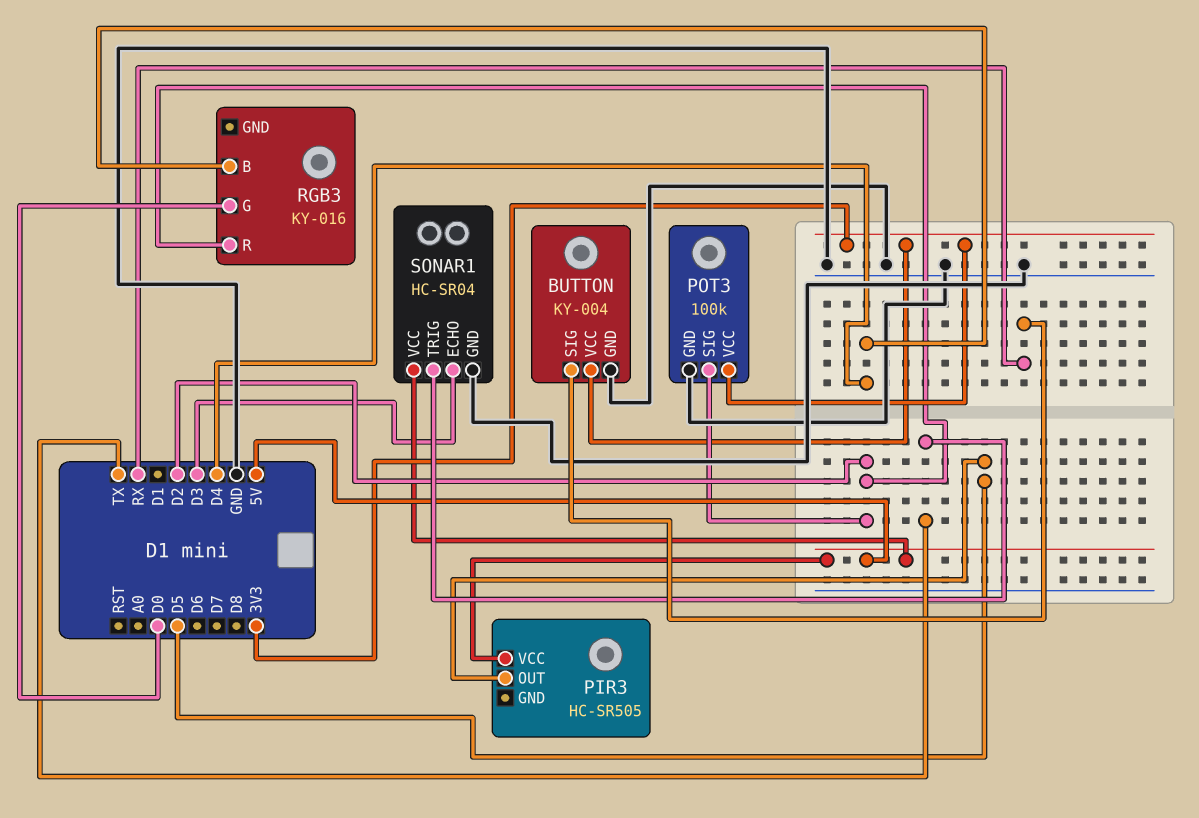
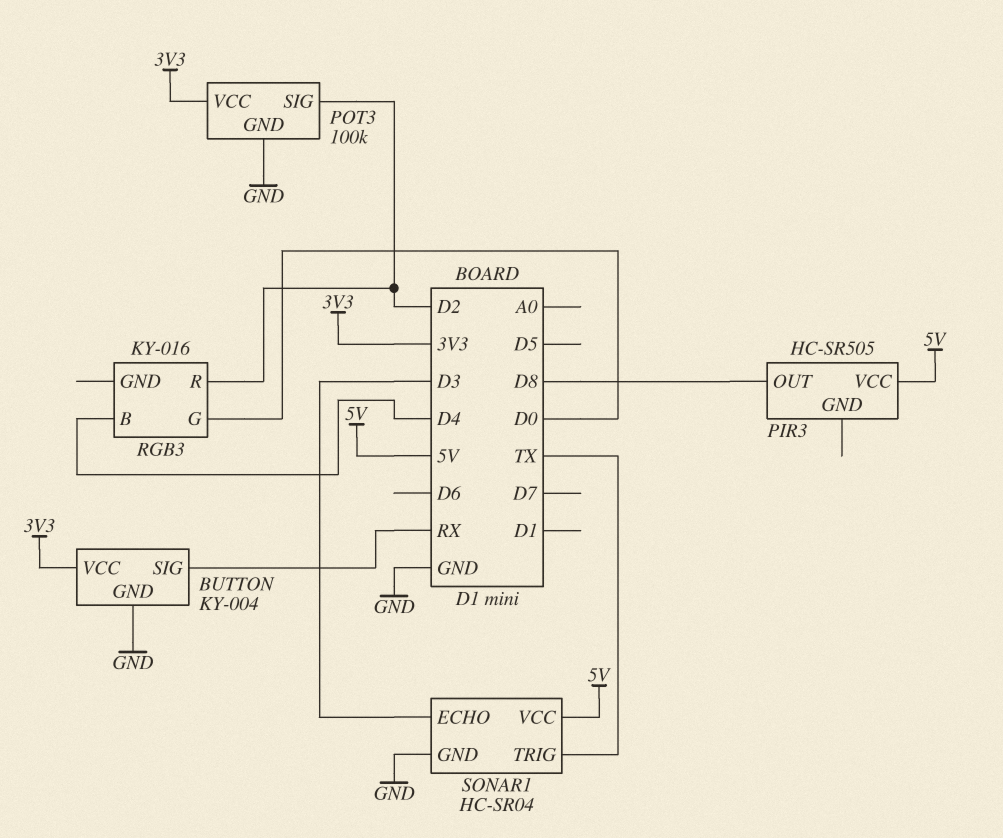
PIR3 pin OUT: D5 -> D8

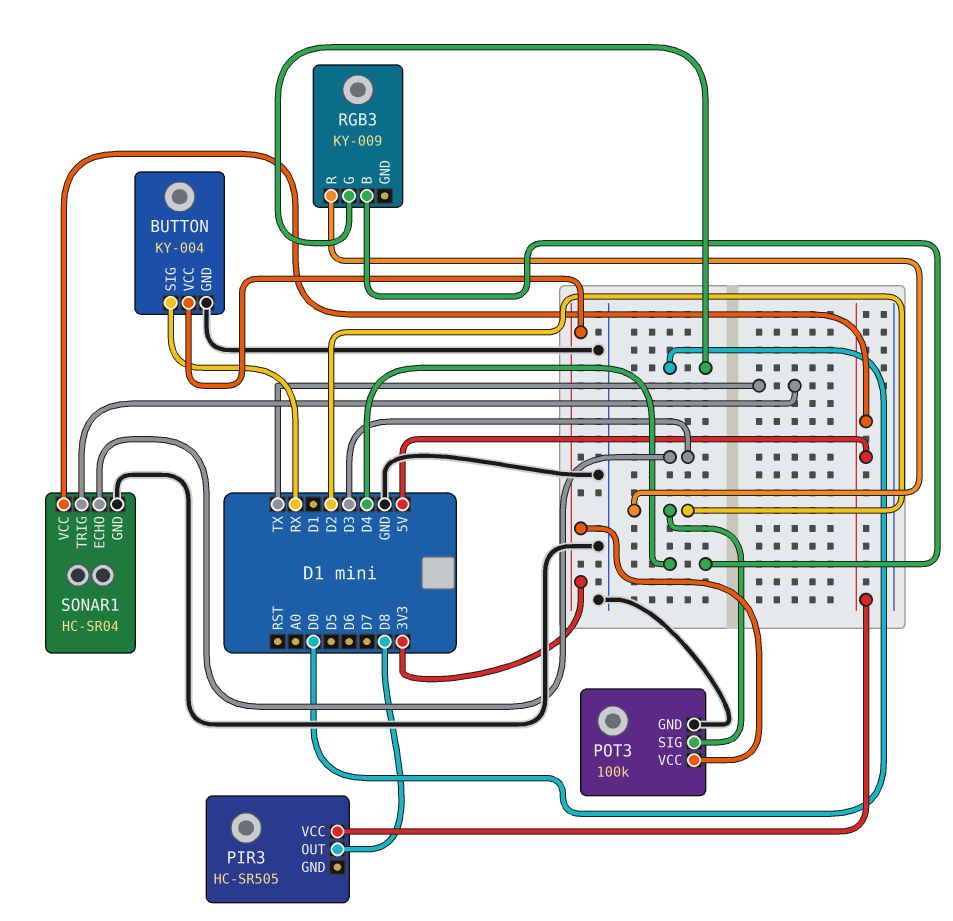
RGB3: KY-016 -> KY-009

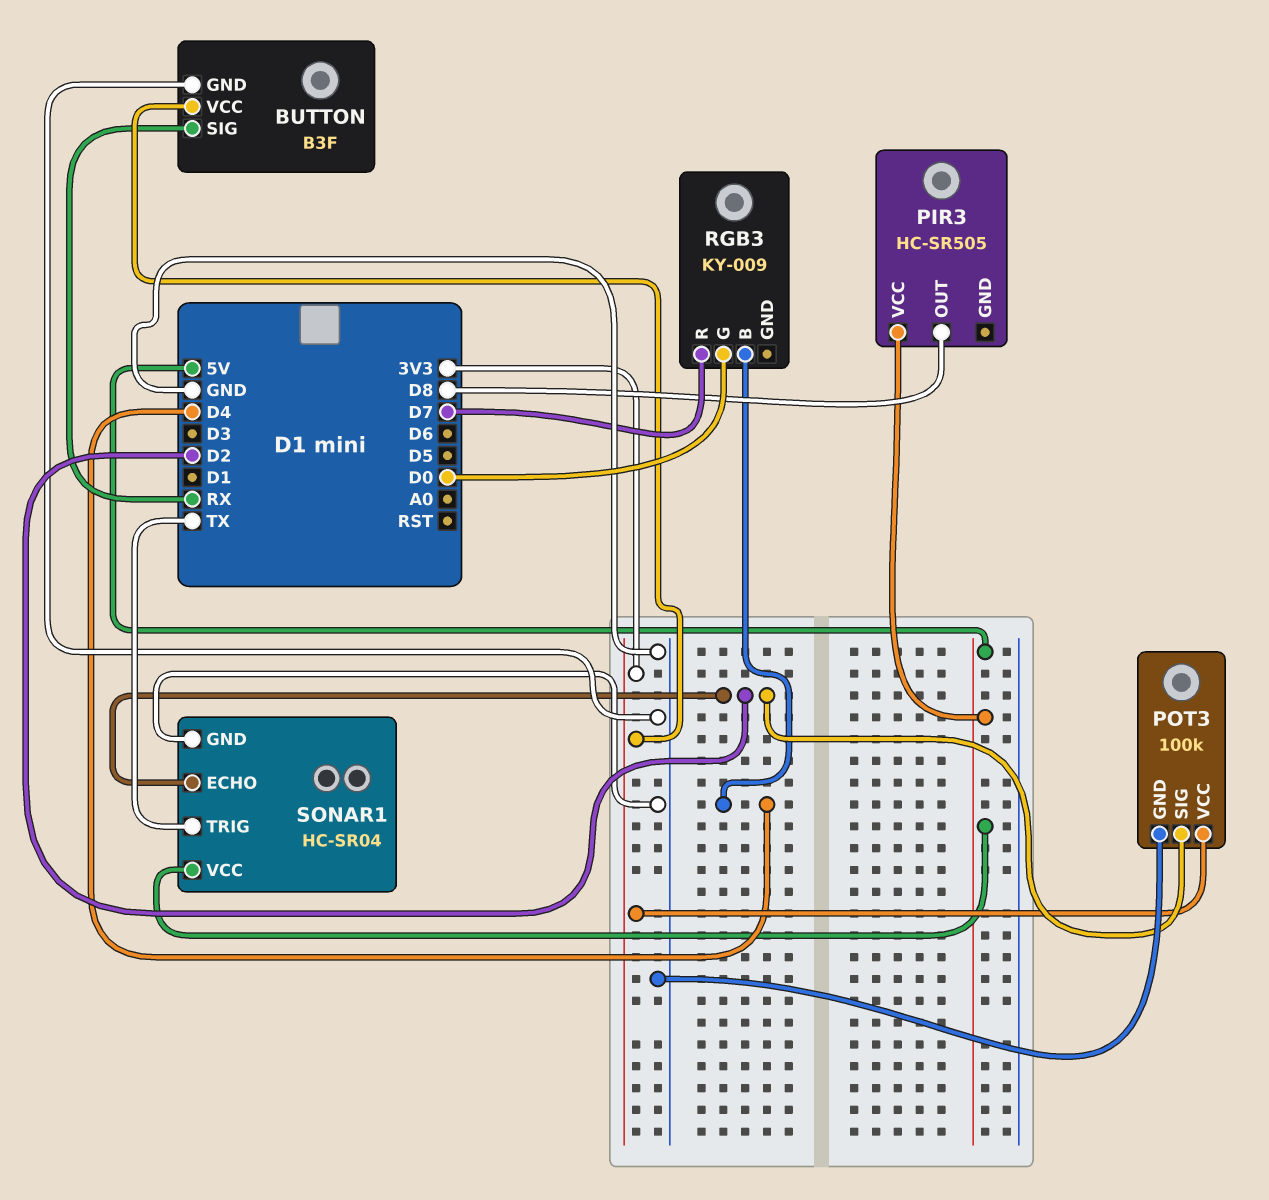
BUTTON: KY-004 -> B3F
RGB3 pin R: D2 -> D7
SONAR1 pin ECHO: D3 -> D2

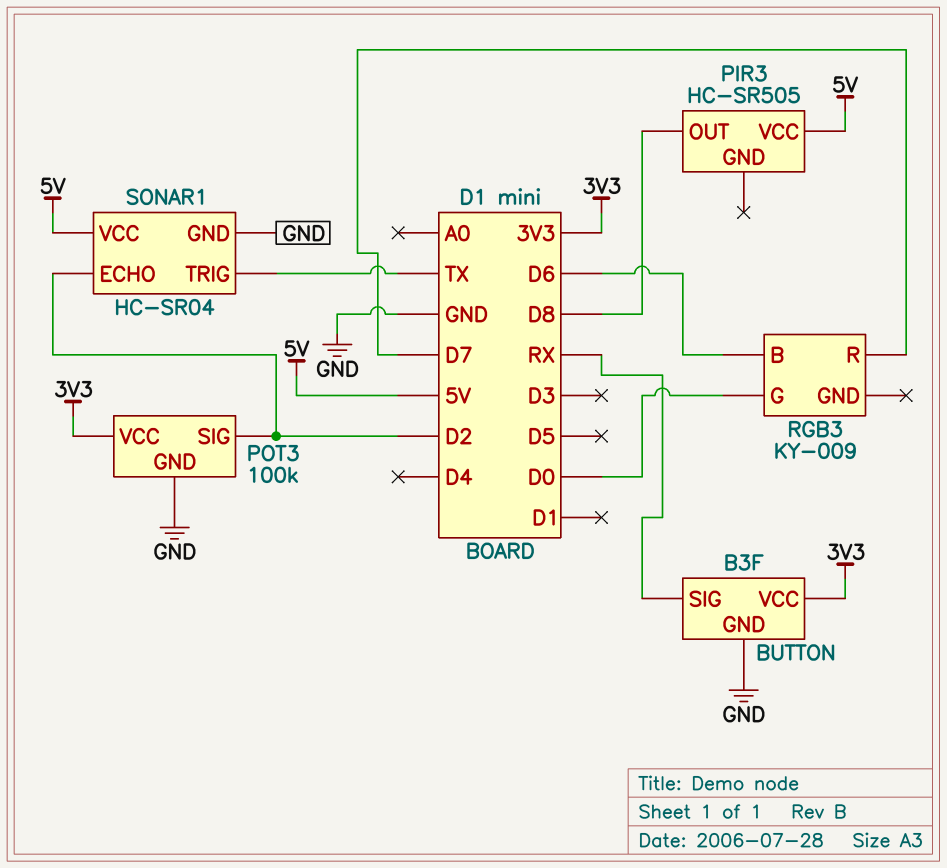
RGB3 pin B: D4 -> D6

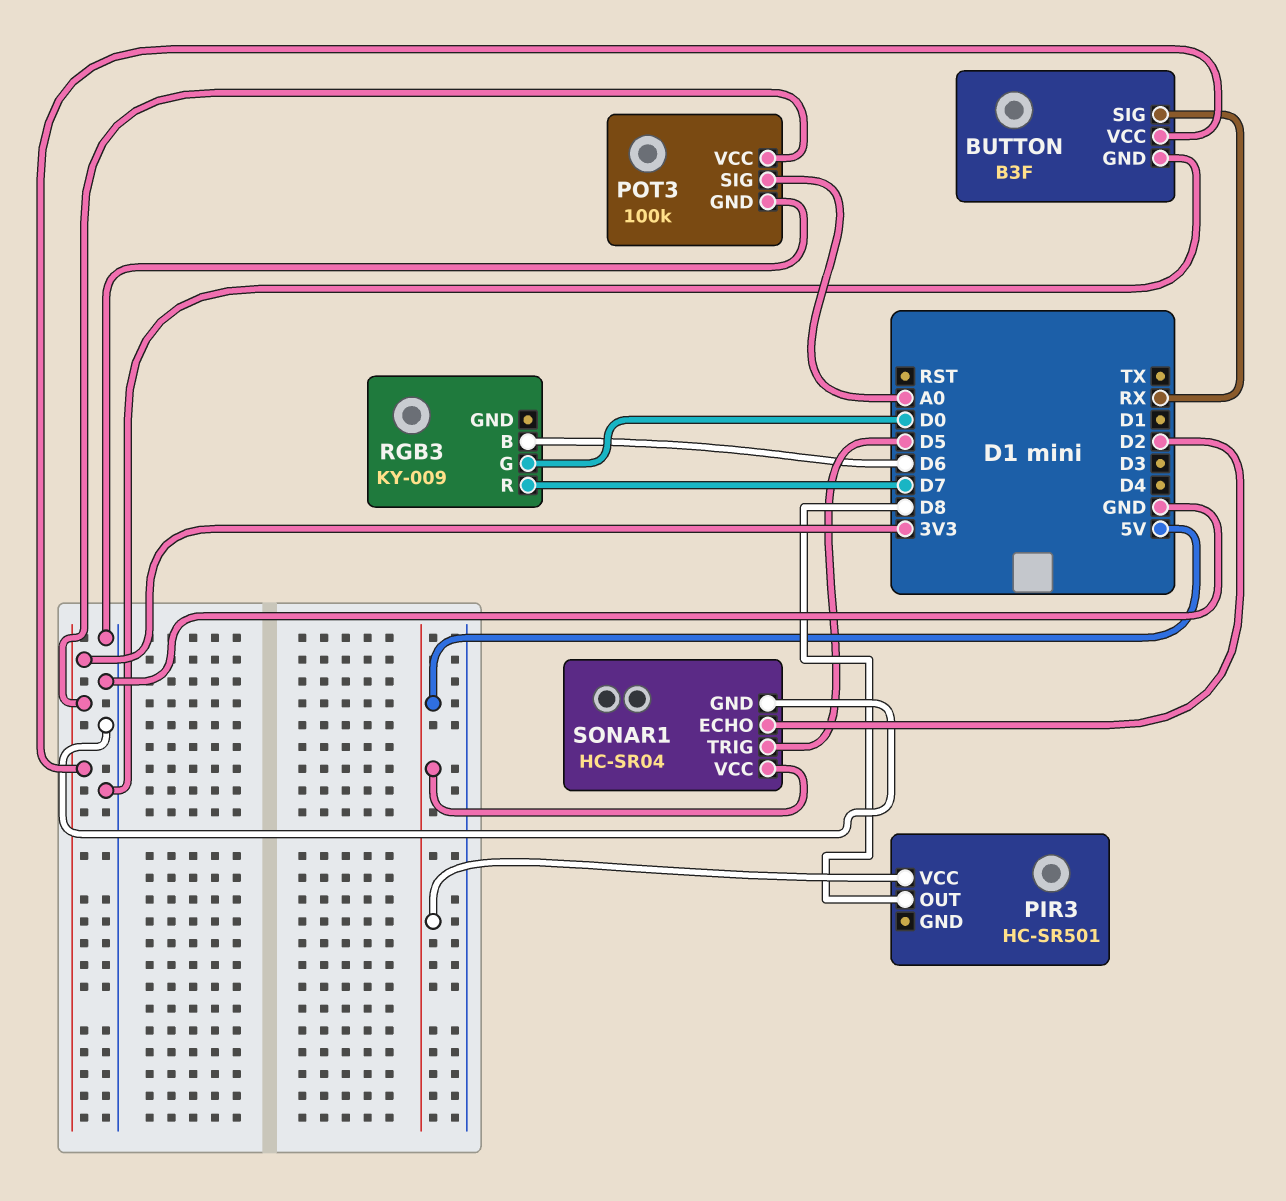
PIR3: HC-SR505 -> HC-SR501
POT3 pin SIG: D2 -> A0
SONAR1 pin TRIG: TX -> D5

